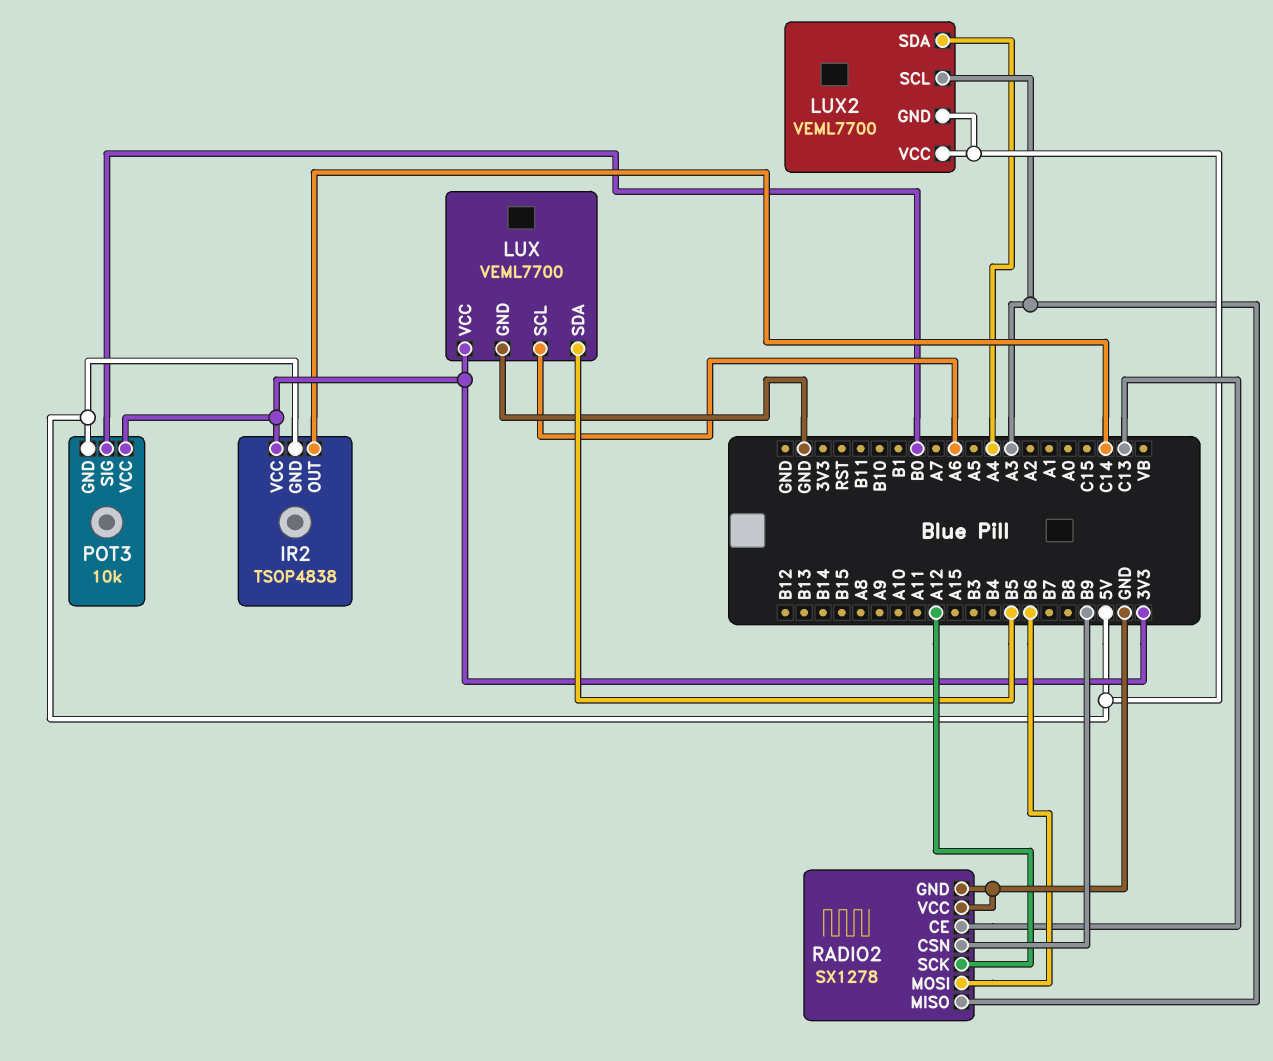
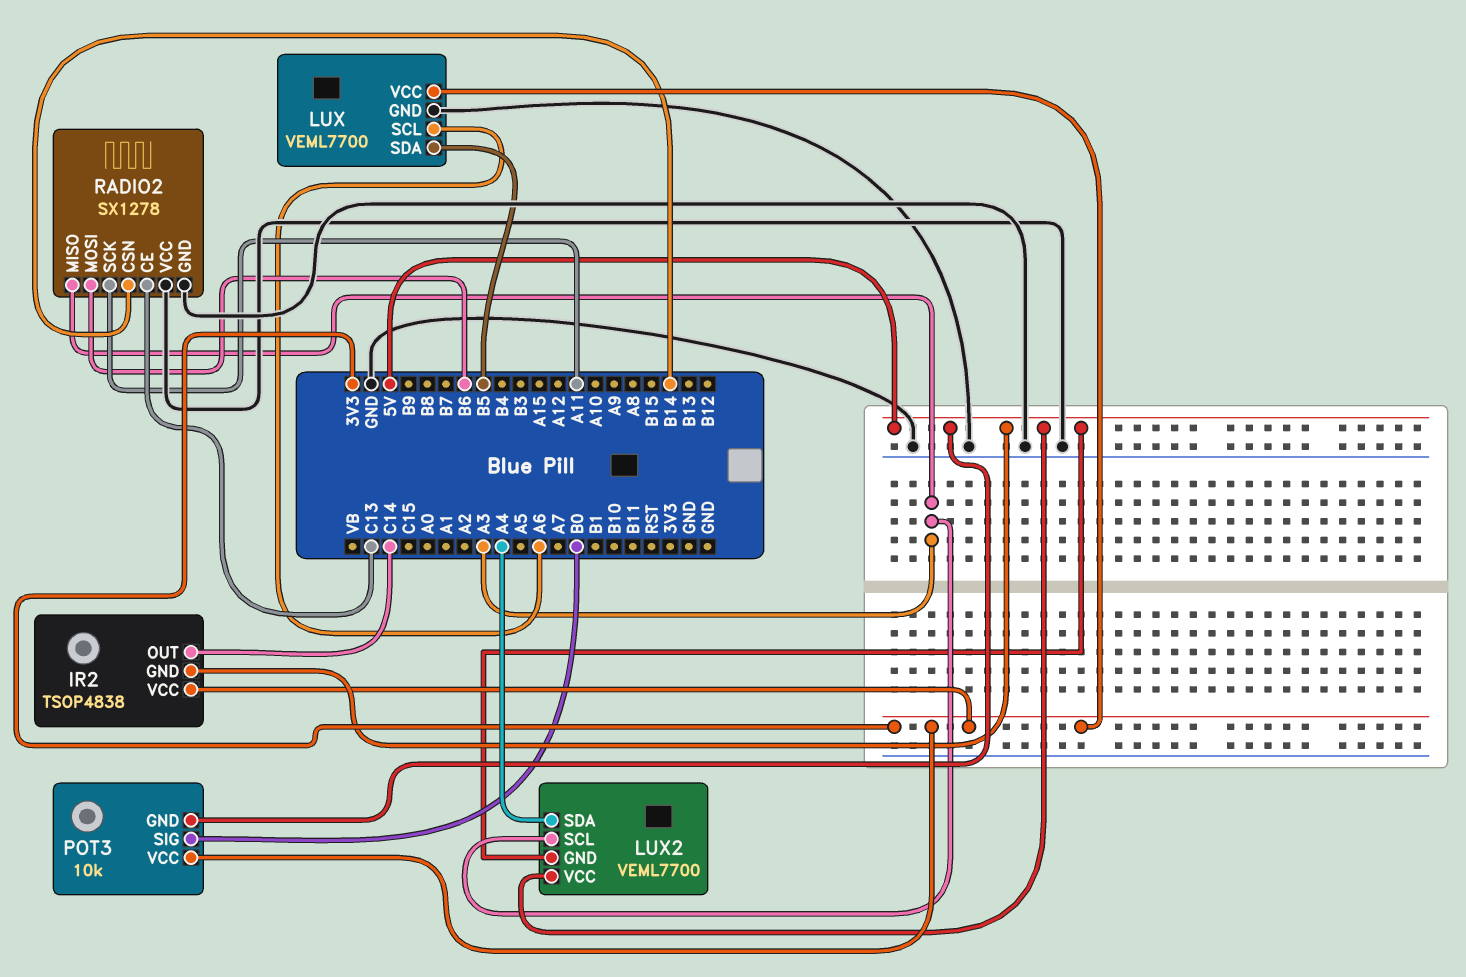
RADIO2 pin CSN: B9 -> B14
RADIO2 pin SCK: A12 -> A11

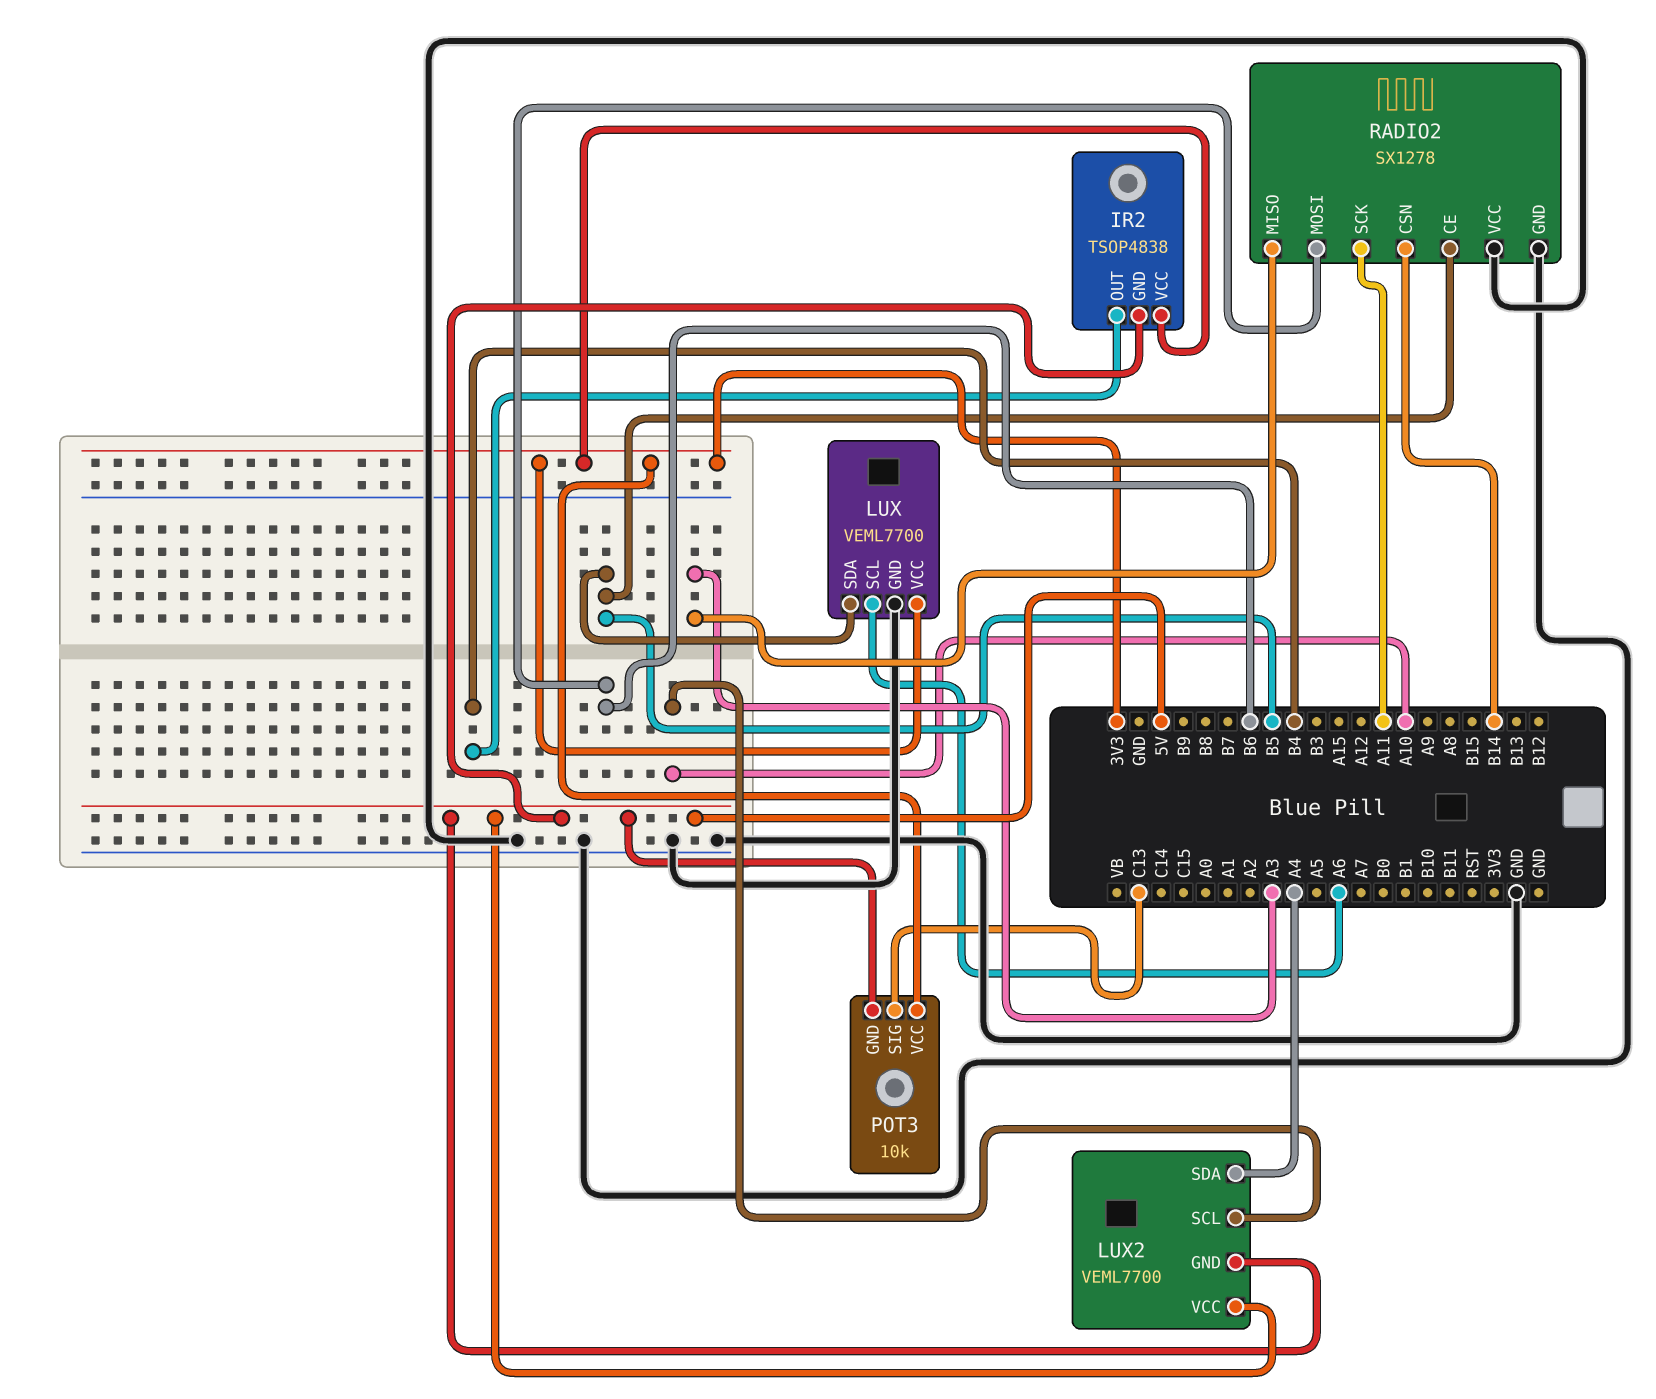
IR2 pin OUT: C14 -> B4
LUX2 pin SCL: A3 -> A10
POT3 pin SIG: B0 -> C13
RADIO2 pin CE: C13 -> B5

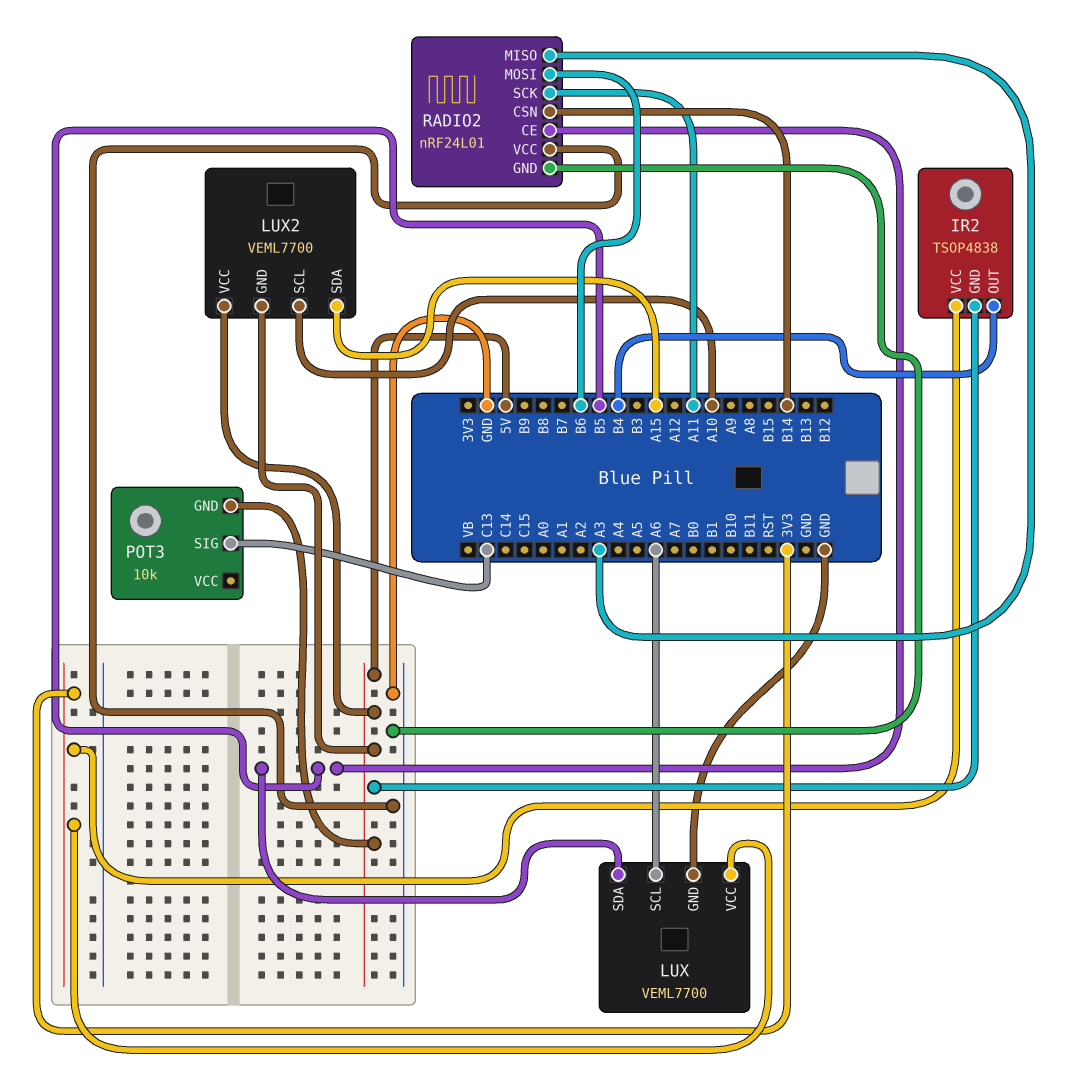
LUX2 pin SDA: A4 -> A15
POT3 pin VCC: 3V3 -> none
RADIO2: SX1278 -> nRF24L01

